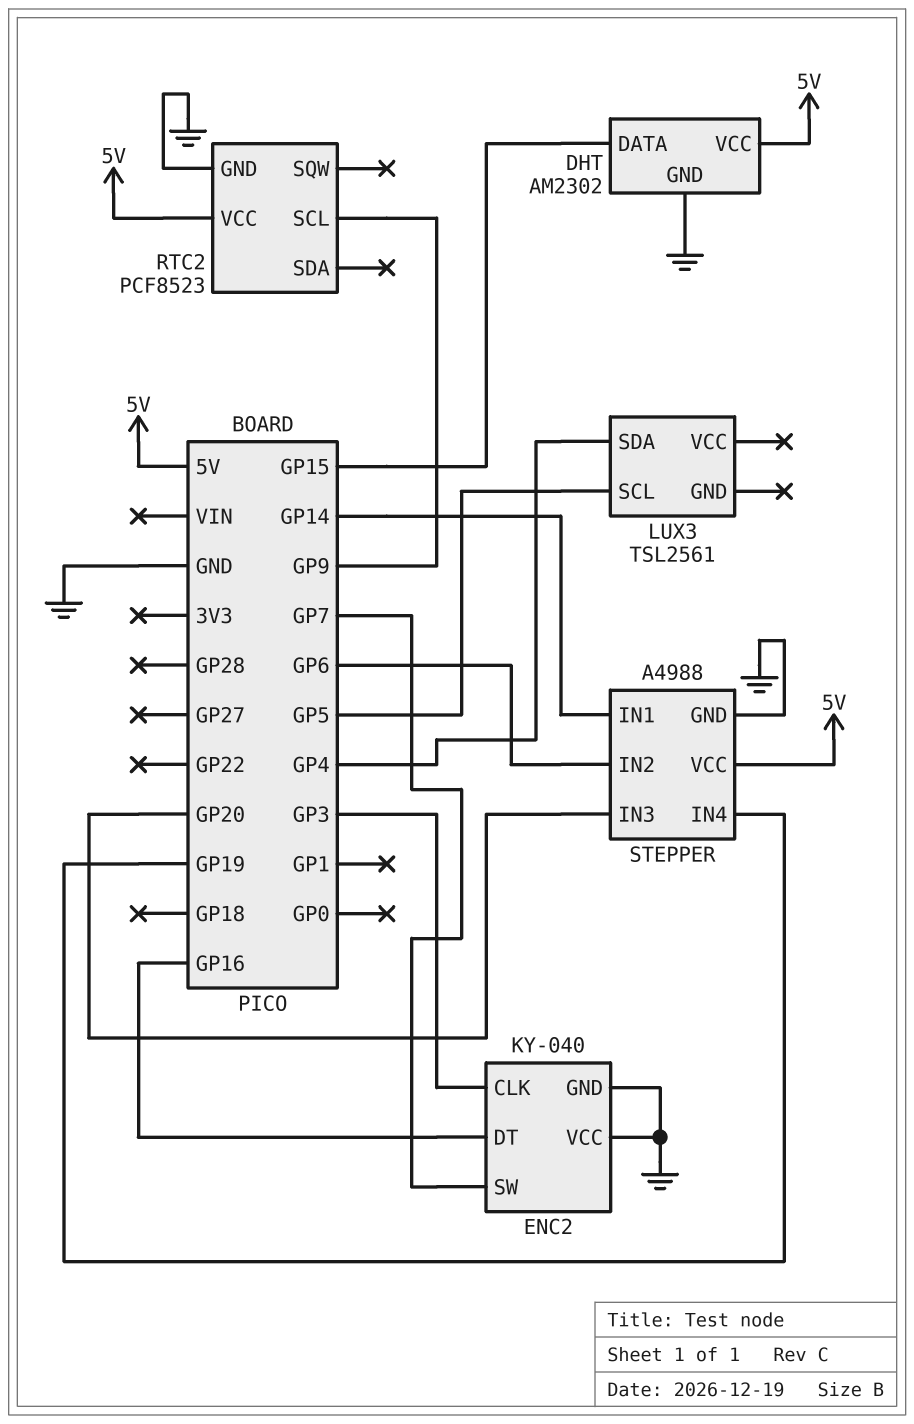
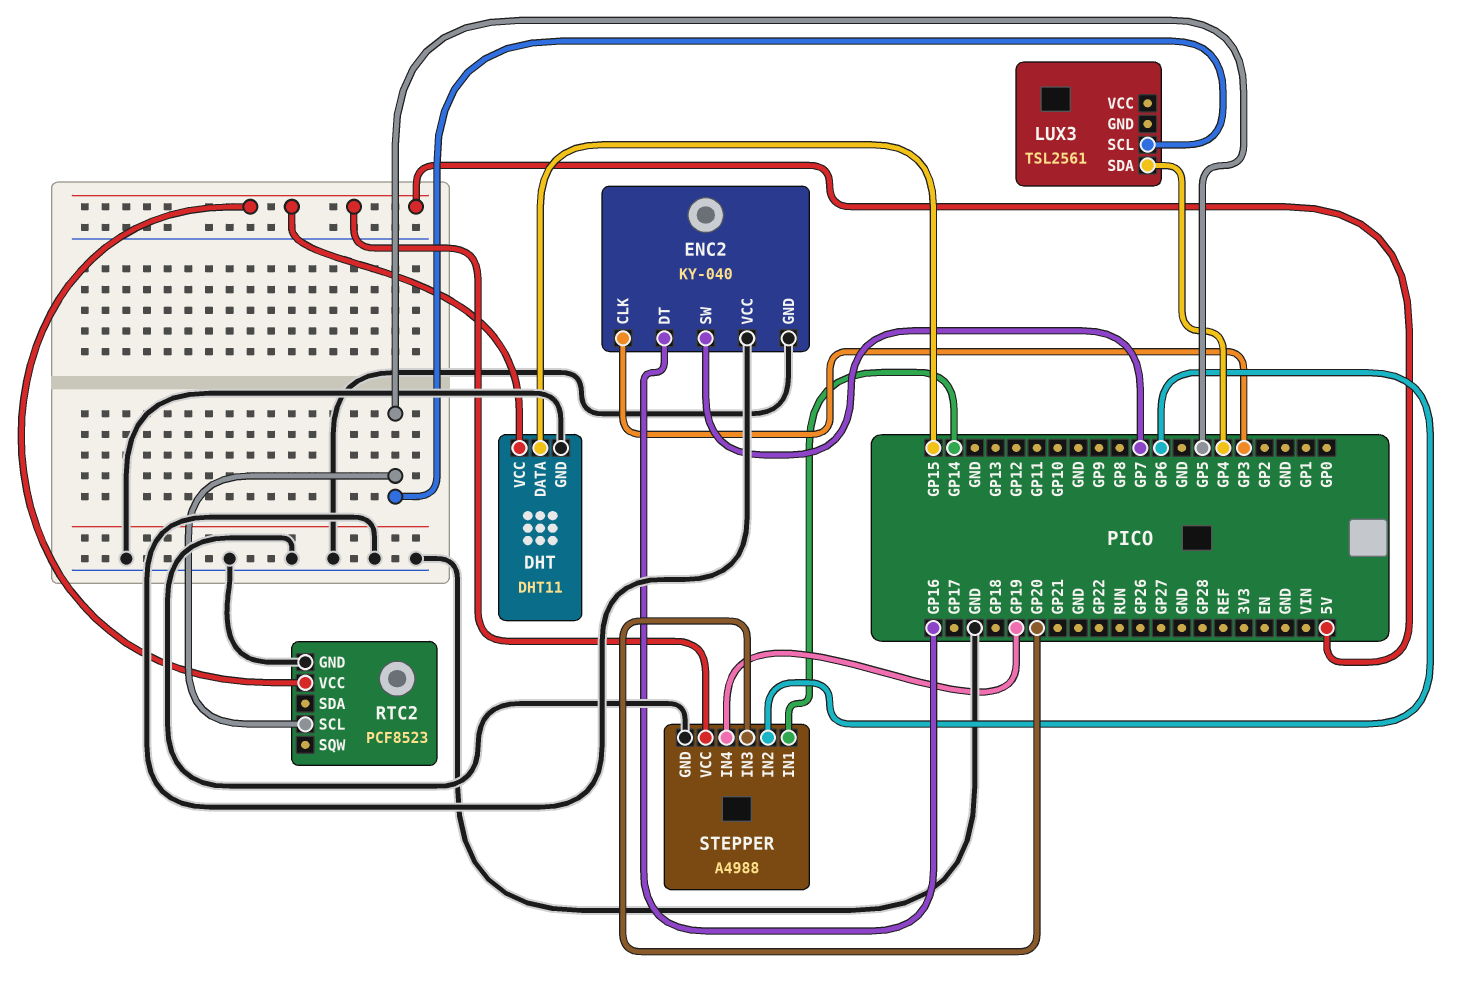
DHT: AM2302 -> DHT11
RTC2 pin SCL: GP9 -> GP5

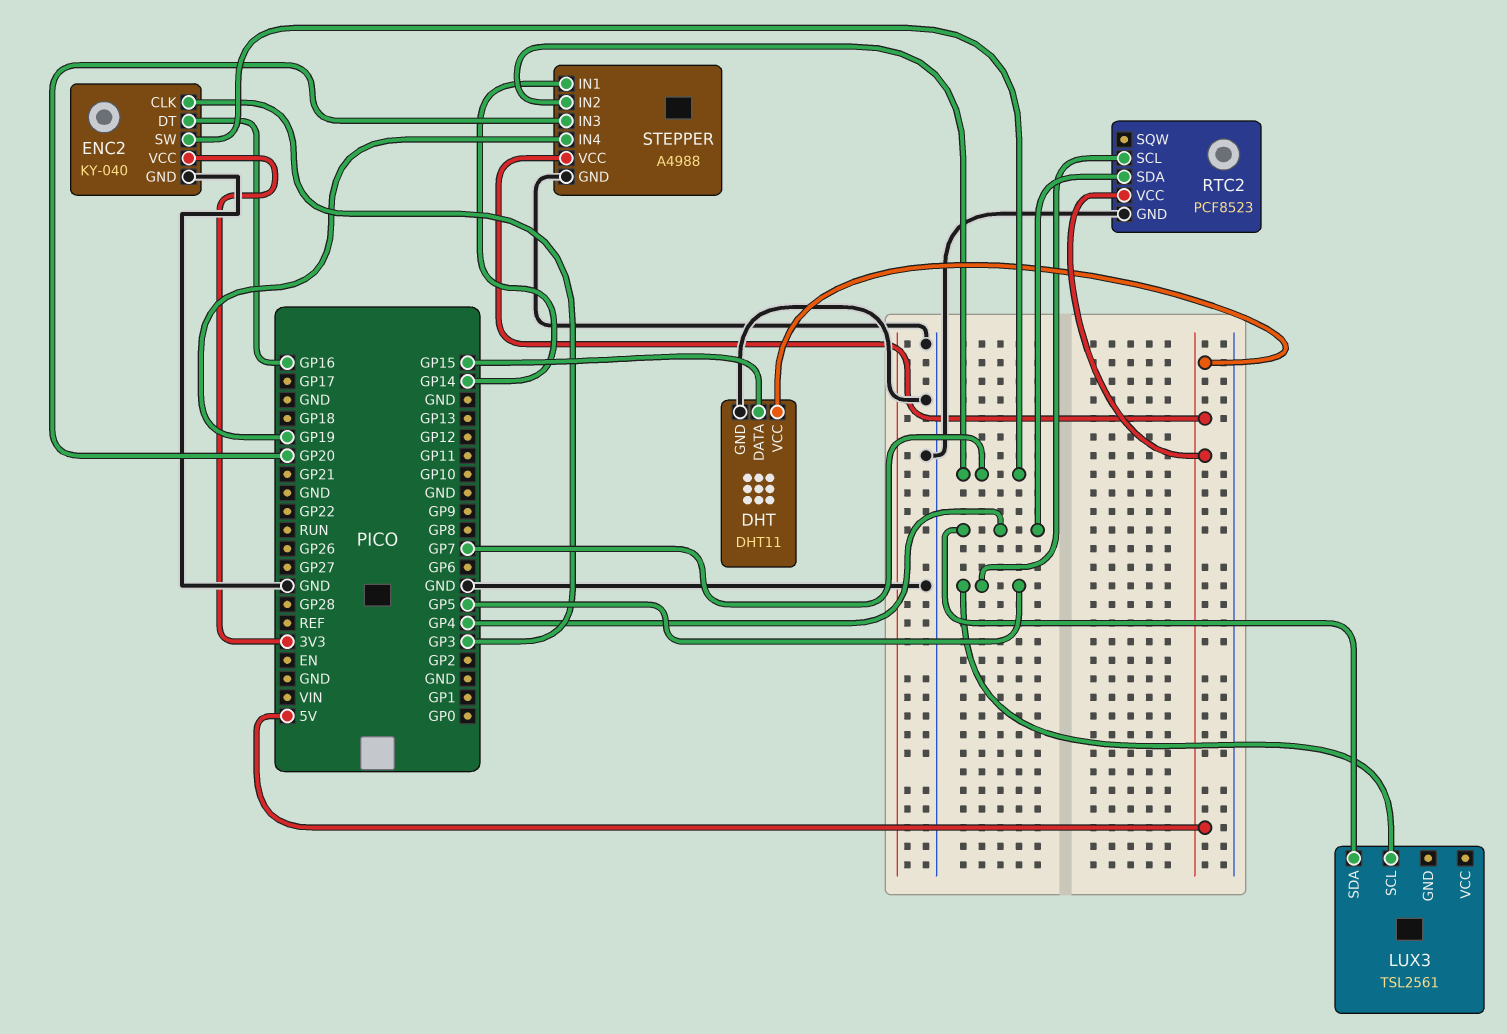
ENC2 pin VCC: GND -> 3V3
RTC2 pin SDA: none -> GP4
STEPPER pin IN2: GP6 -> GP7

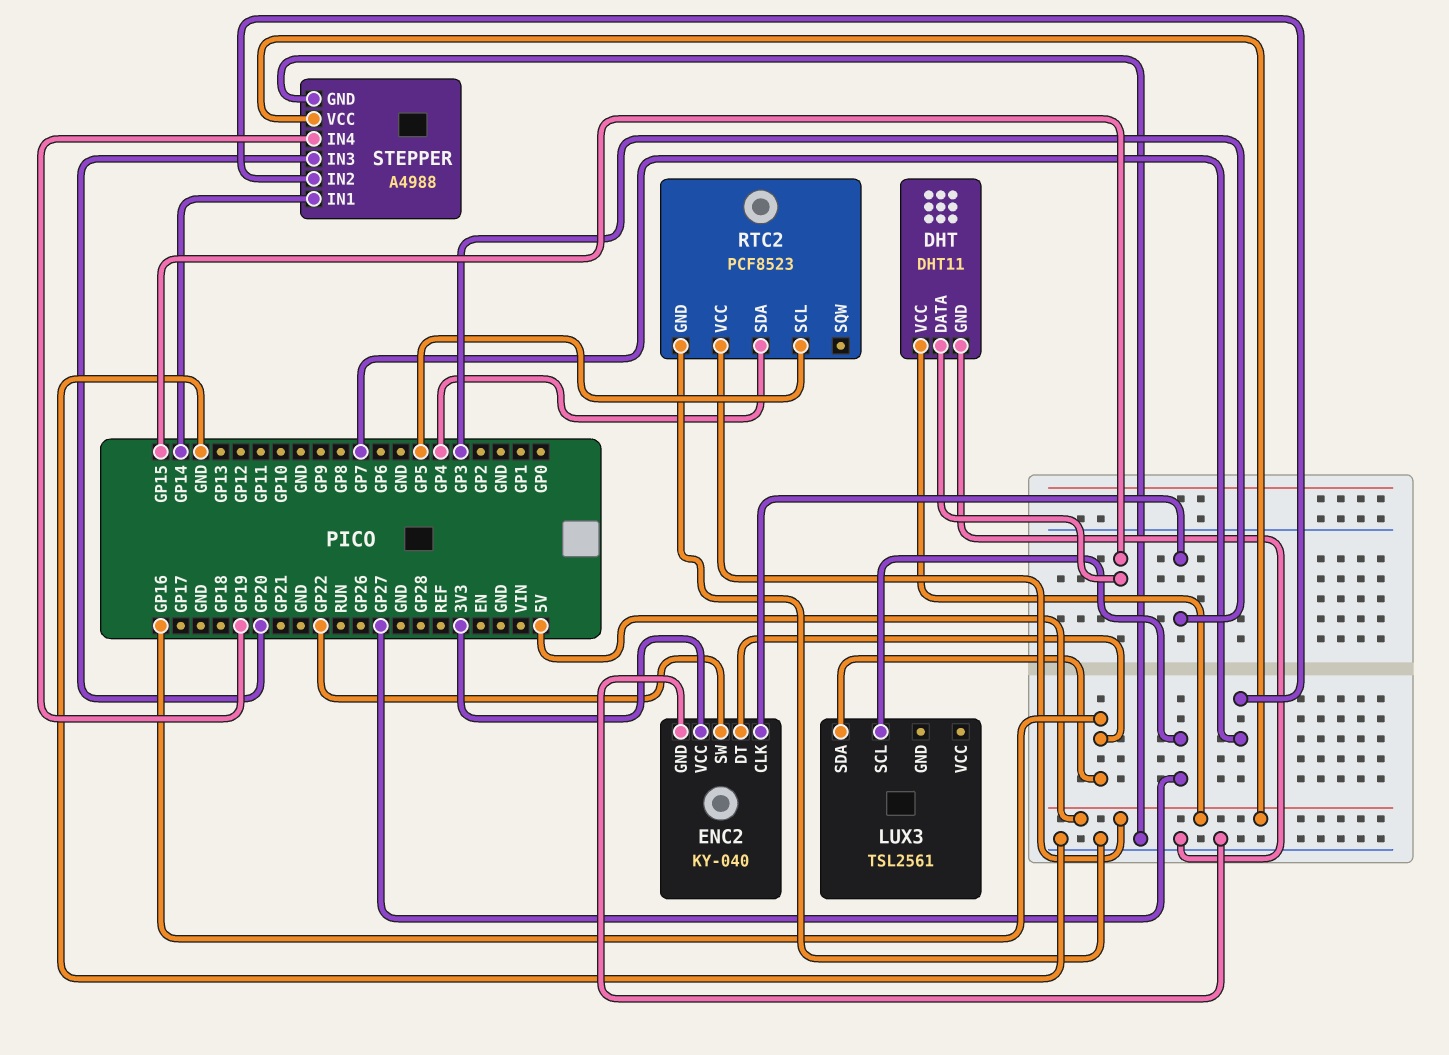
ENC2 pin SW: GP7 -> GP22
LUX3 pin SCL: GP5 -> GP27
LUX3 pin SDA: GP4 -> GP16

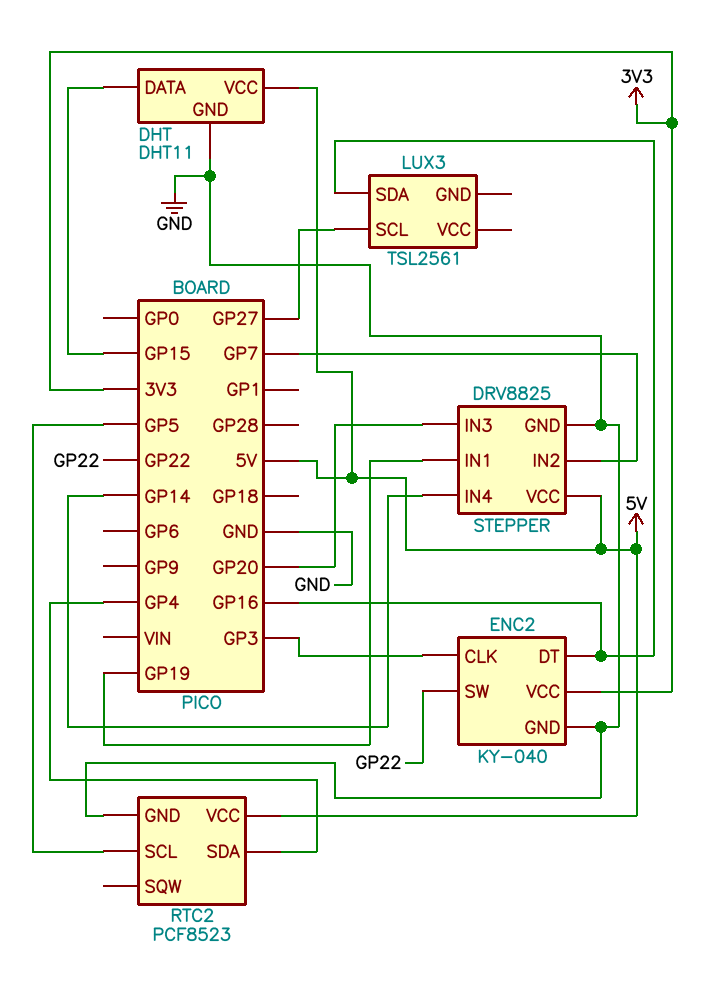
STEPPER: A4988 -> DRV8825
STEPPER pin IN1: GP14 -> GP19
STEPPER pin IN4: GP19 -> GP14

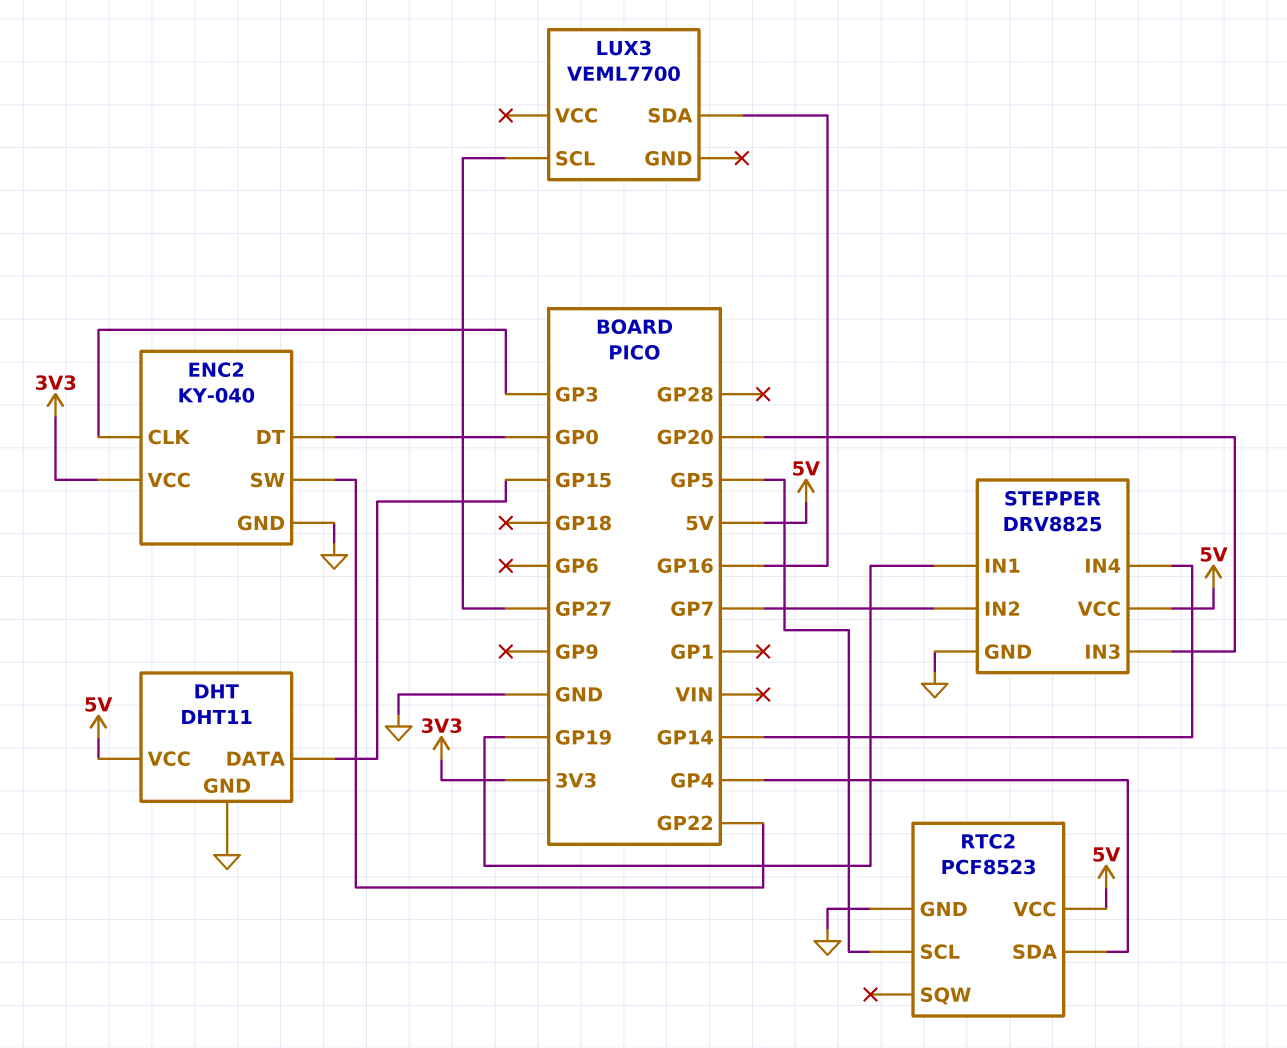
ENC2 pin DT: GP16 -> GP0
LUX3: TSL2561 -> VEML7700

